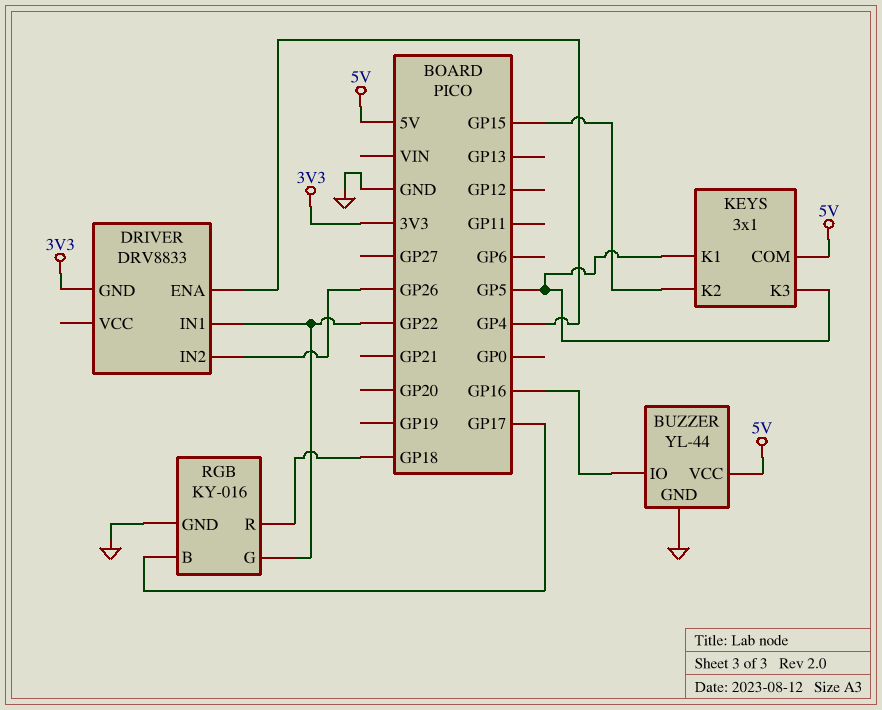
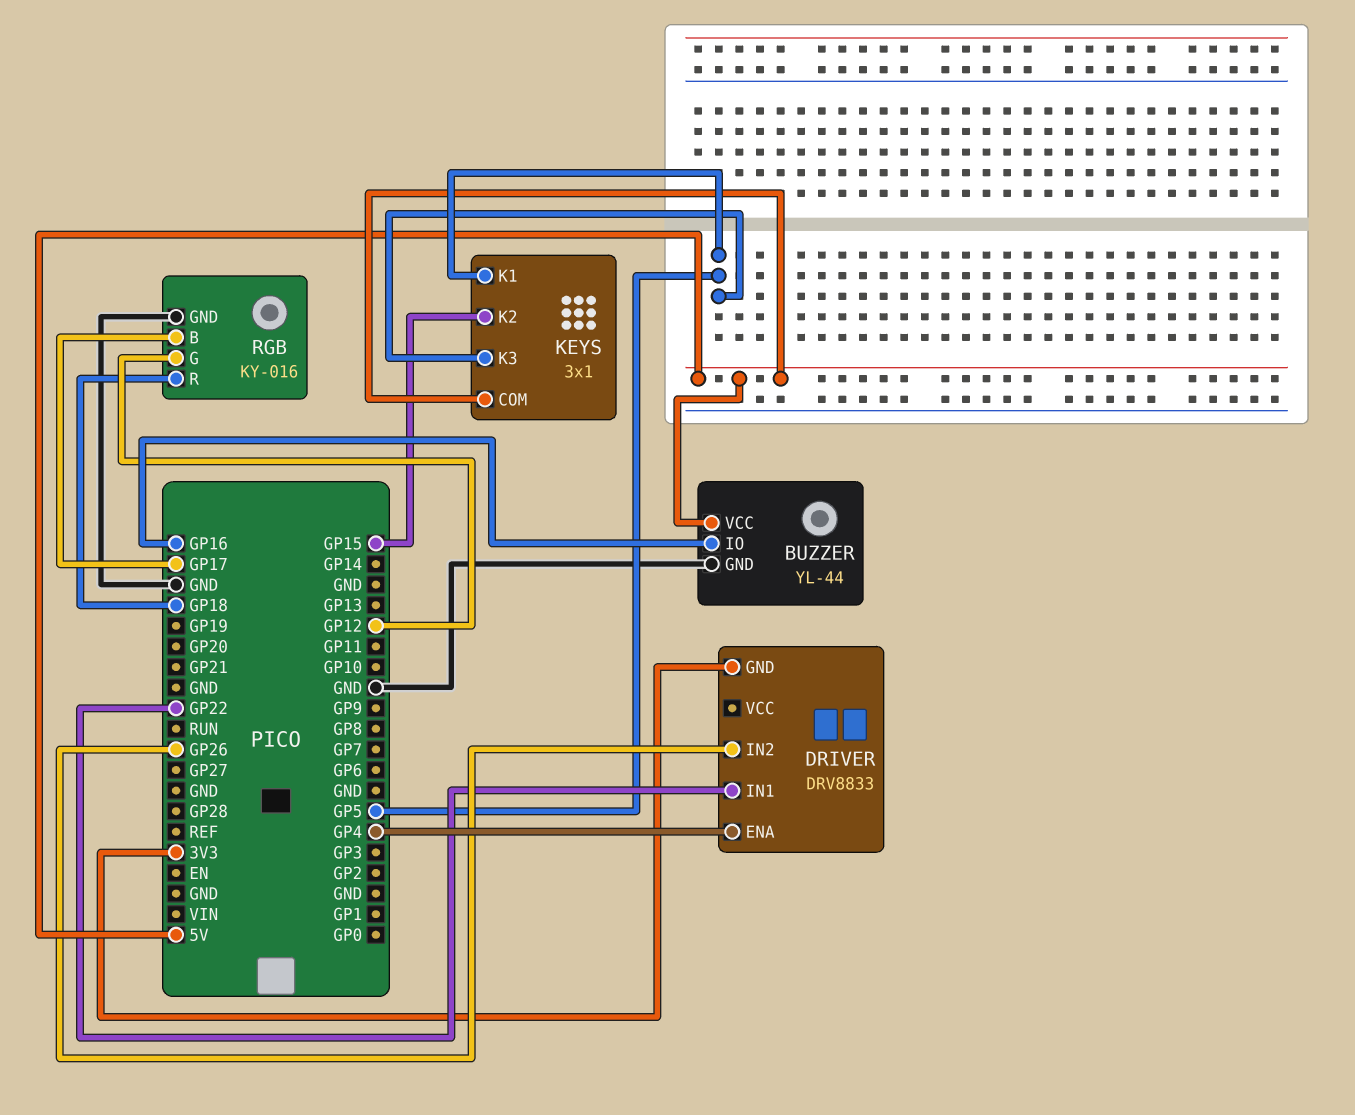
RGB pin G: GP22 -> GP12

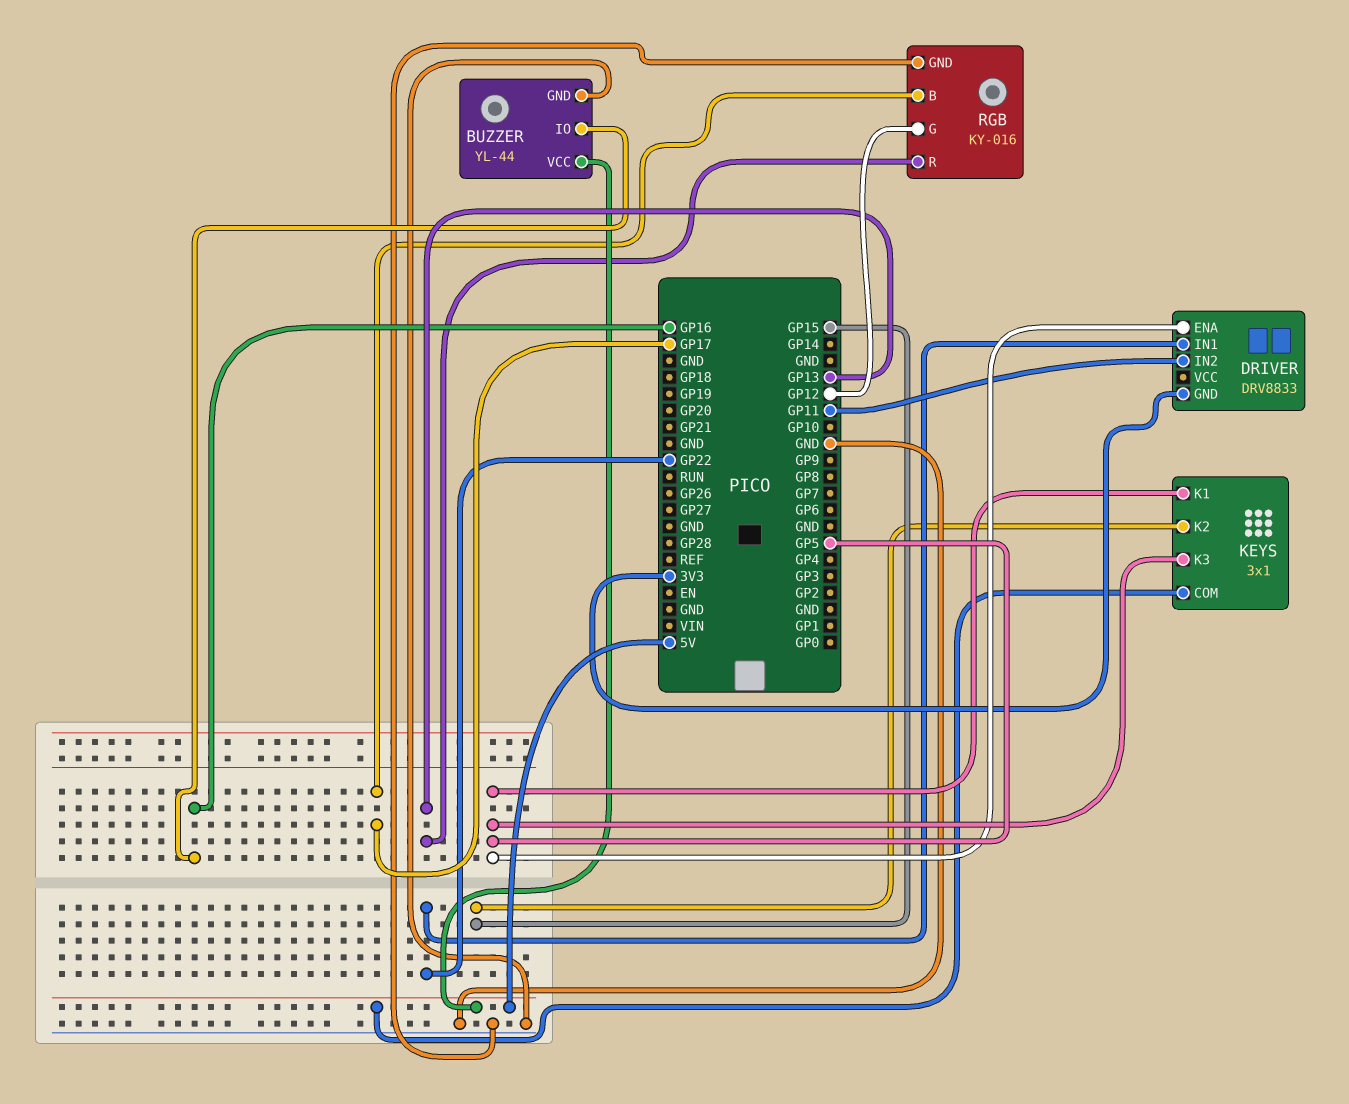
DRIVER pin ENA: GP4 -> GP5
DRIVER pin IN2: GP26 -> GP11
RGB pin R: GP18 -> GP13

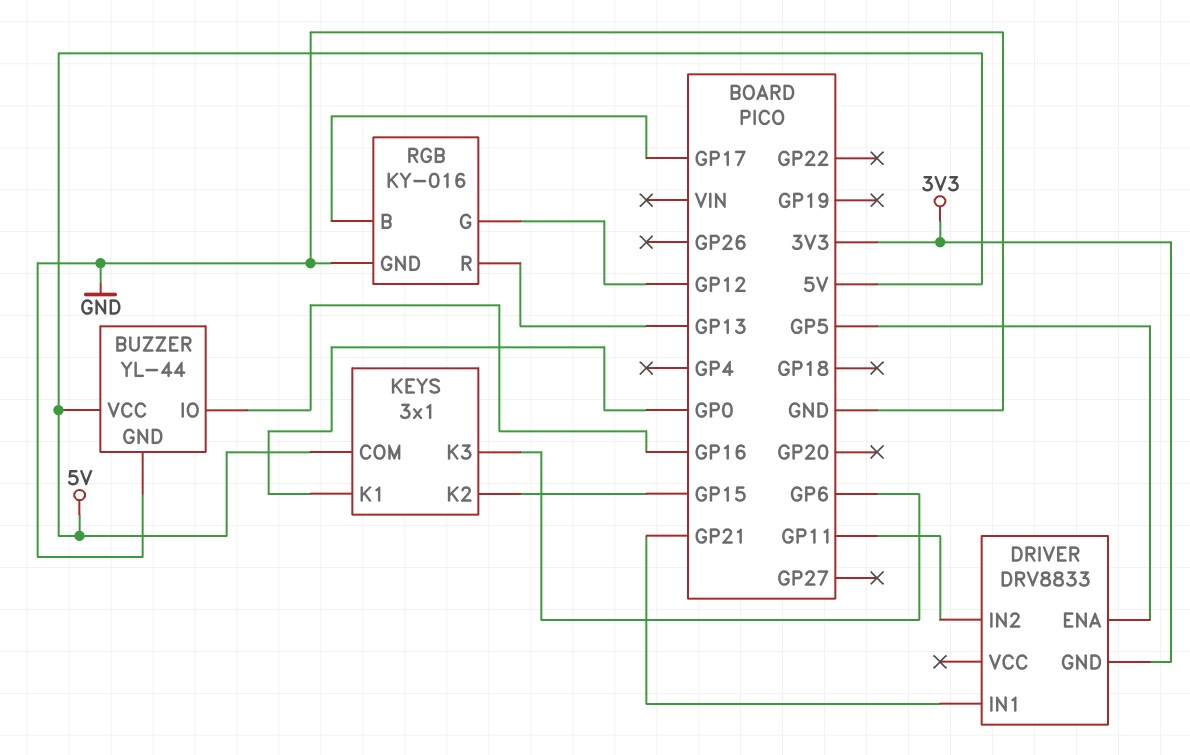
DRIVER pin IN1: GP22 -> GP21
KEYS pin K1: GP5 -> GP0
KEYS pin K3: GP5 -> GP6

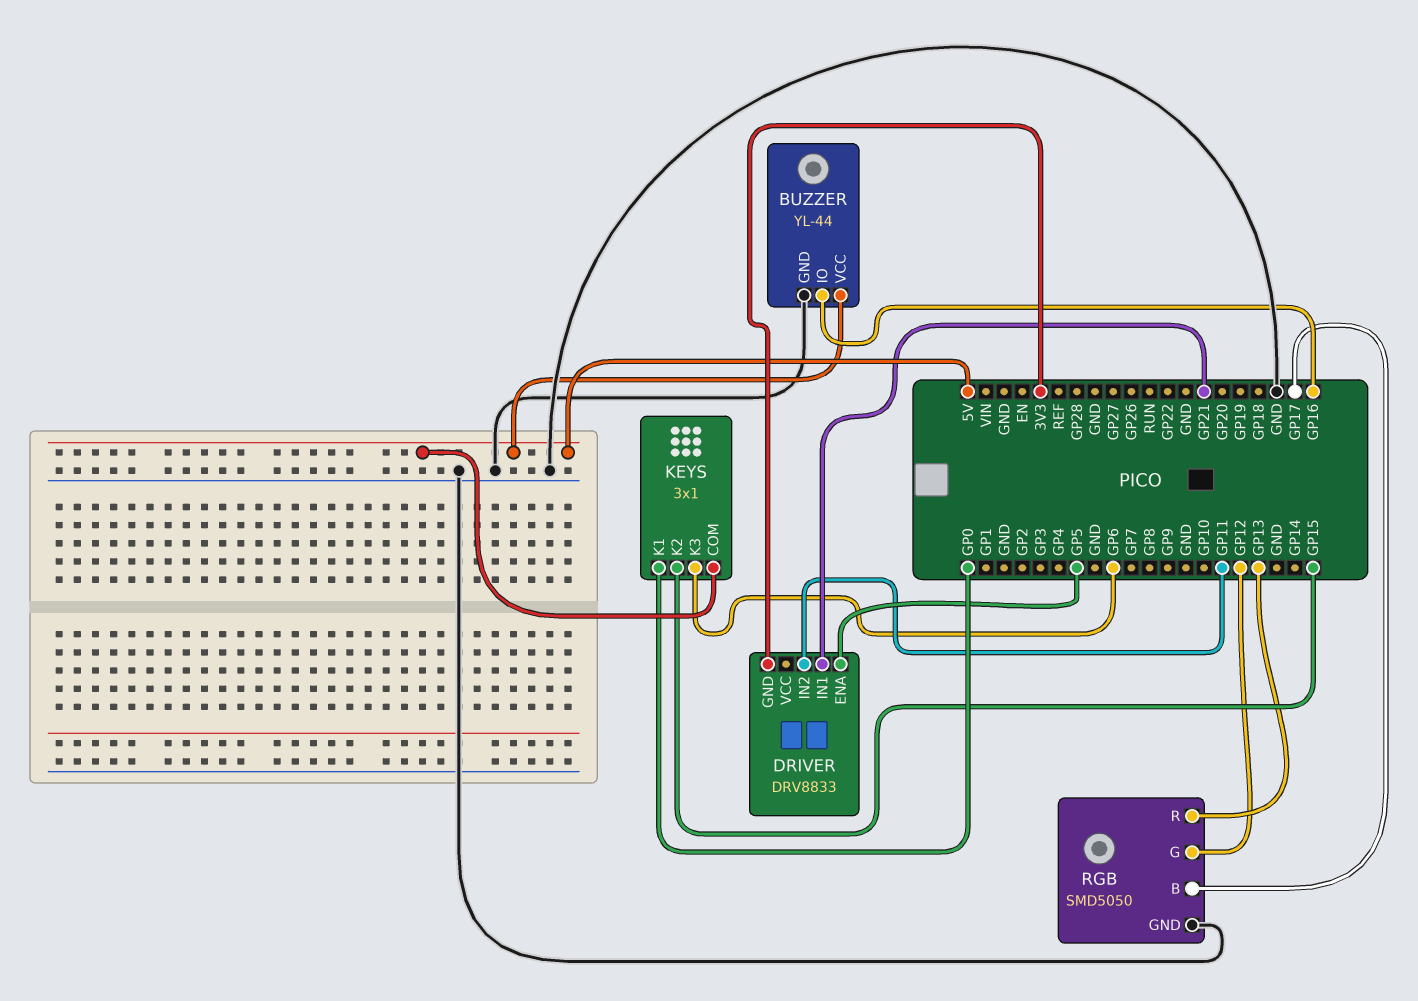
RGB: KY-016 -> SMD5050

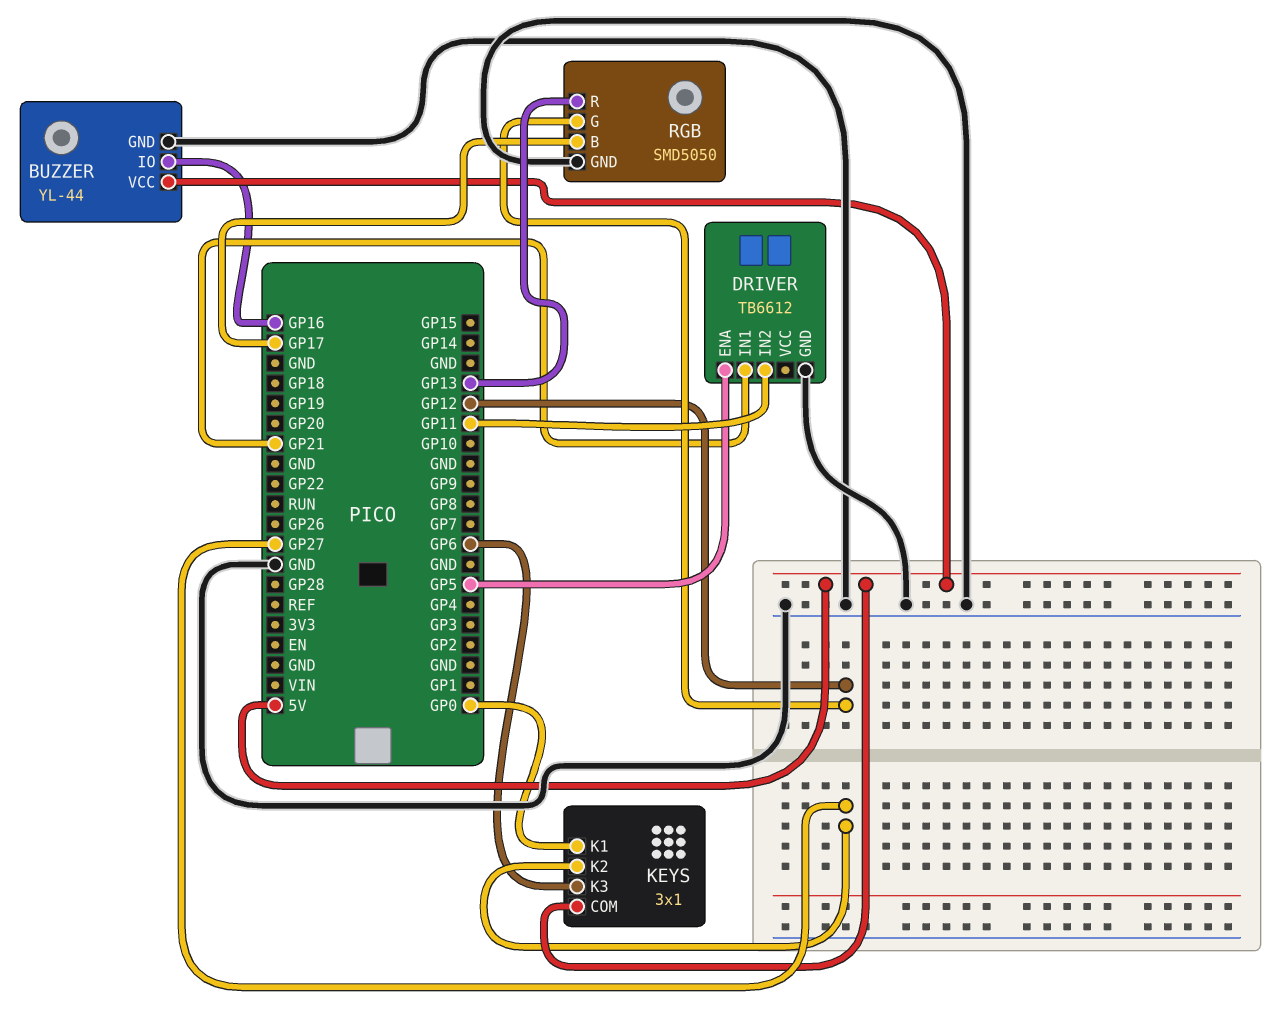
DRIVER: DRV8833 -> TB6612
DRIVER pin GND: 3V3 -> GND
KEYS pin K2: GP15 -> GP27

